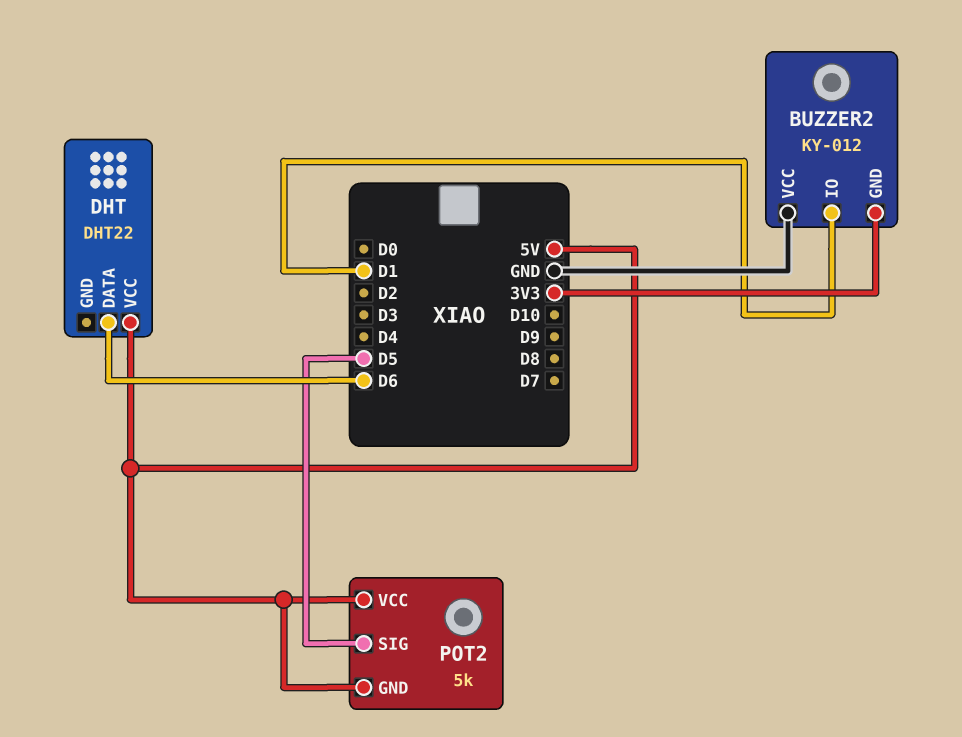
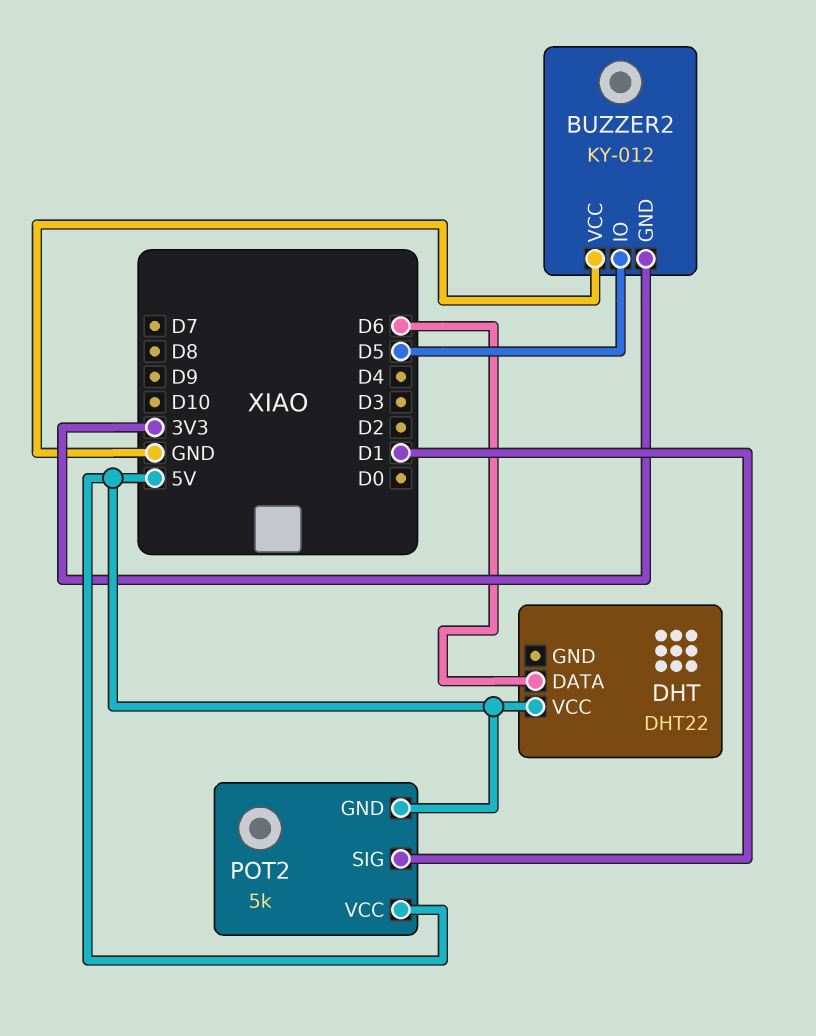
BUZZER2 pin IO: D1 -> D5
POT2 pin SIG: D5 -> D1

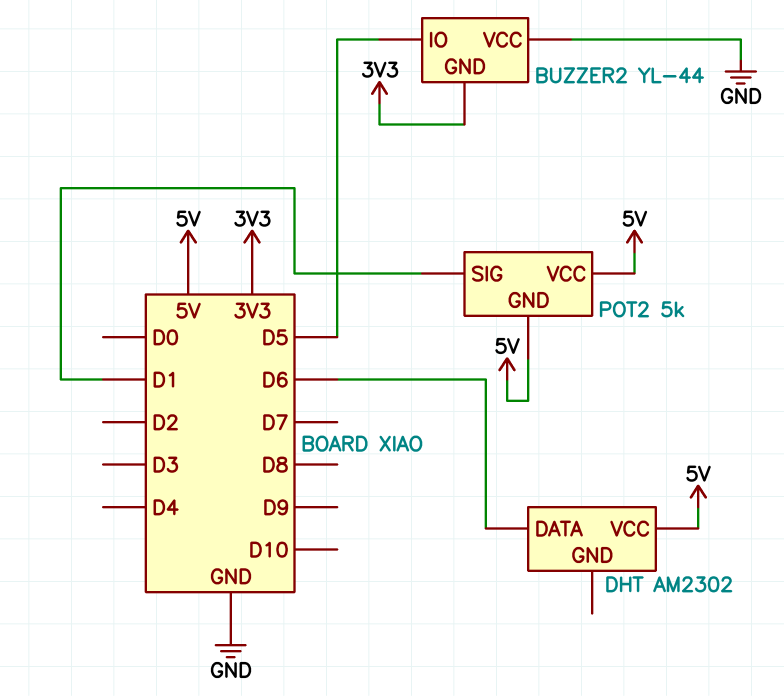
BUZZER2: KY-012 -> YL-44
DHT: DHT22 -> AM2302

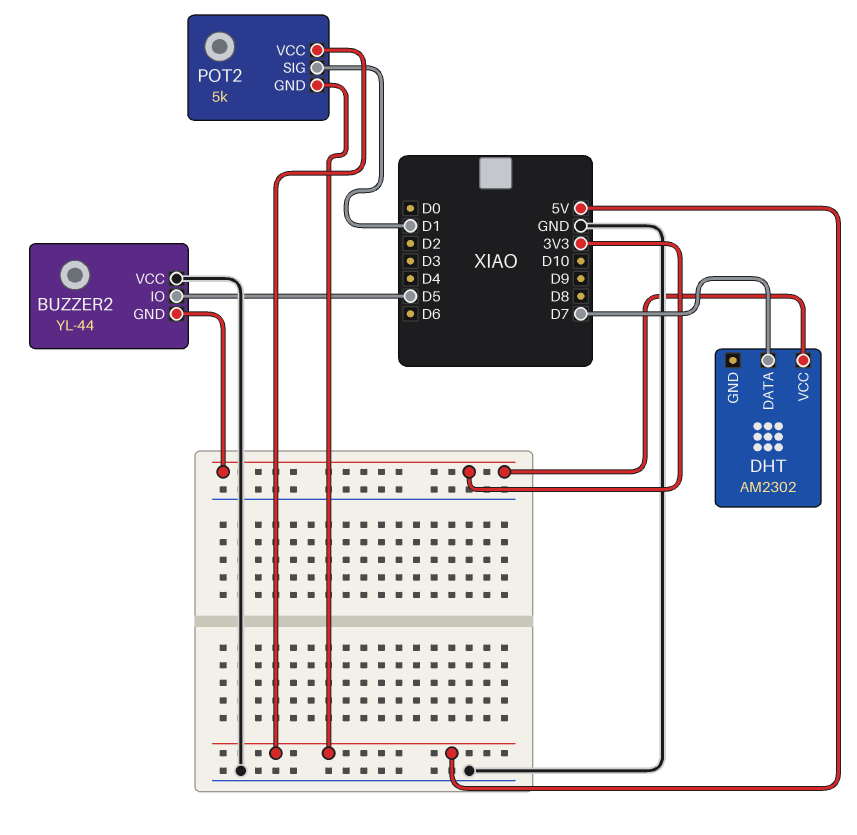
DHT pin DATA: D6 -> D7
DHT pin VCC: 5V -> 3V3

